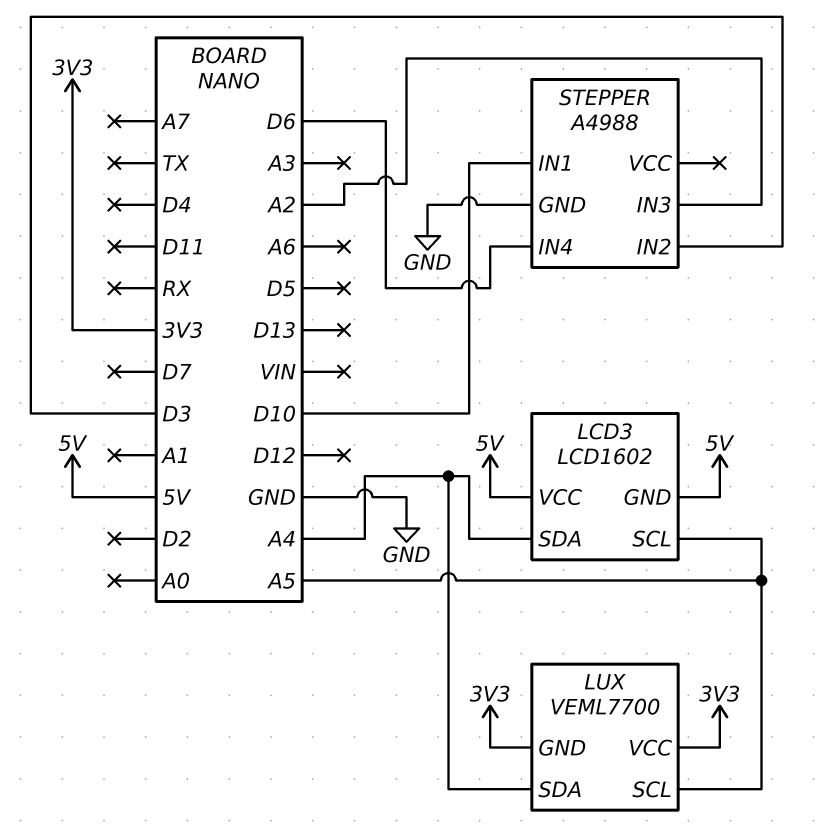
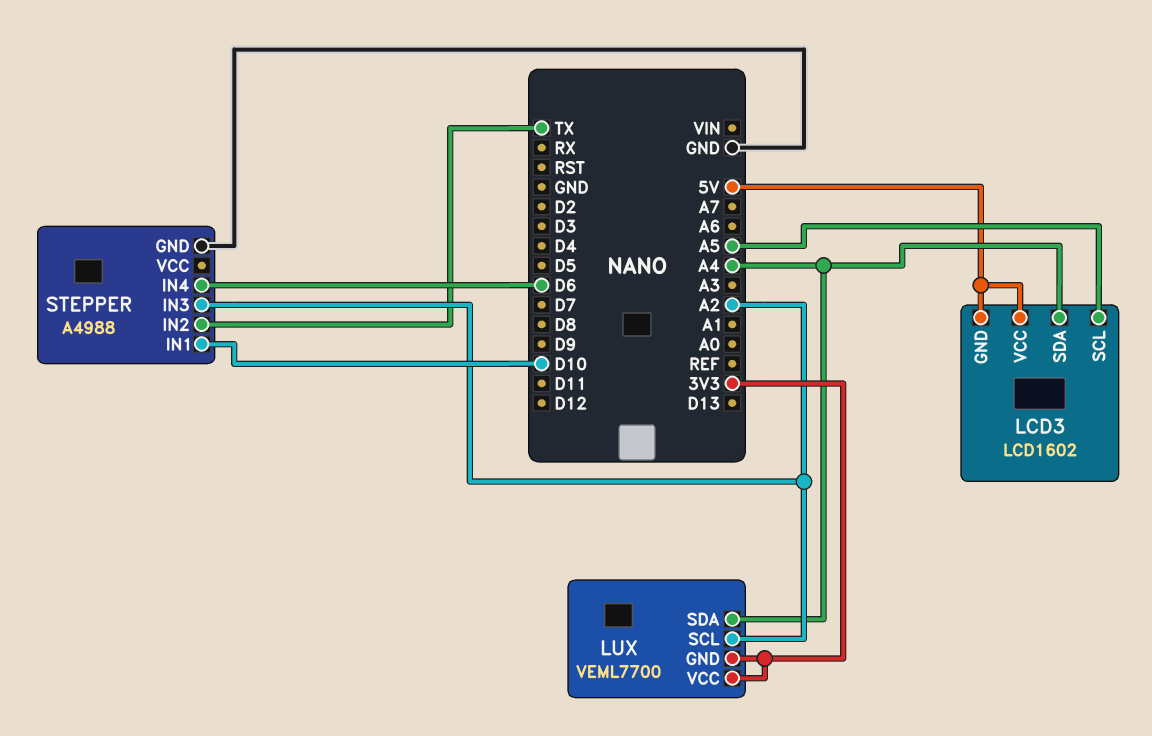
LUX pin SCL: A5 -> A2
STEPPER pin IN2: D3 -> TX

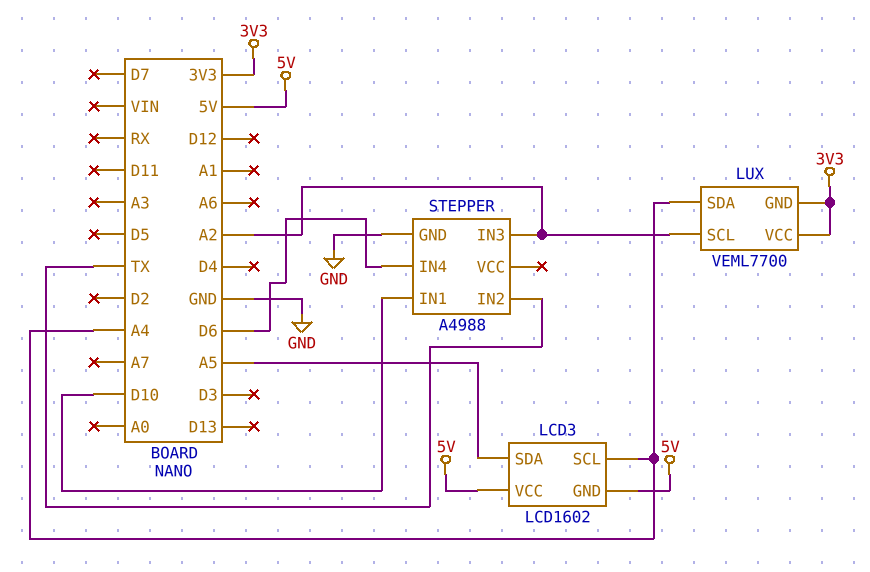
LCD3 pin SCL: A5 -> A4
LCD3 pin SDA: A4 -> A5

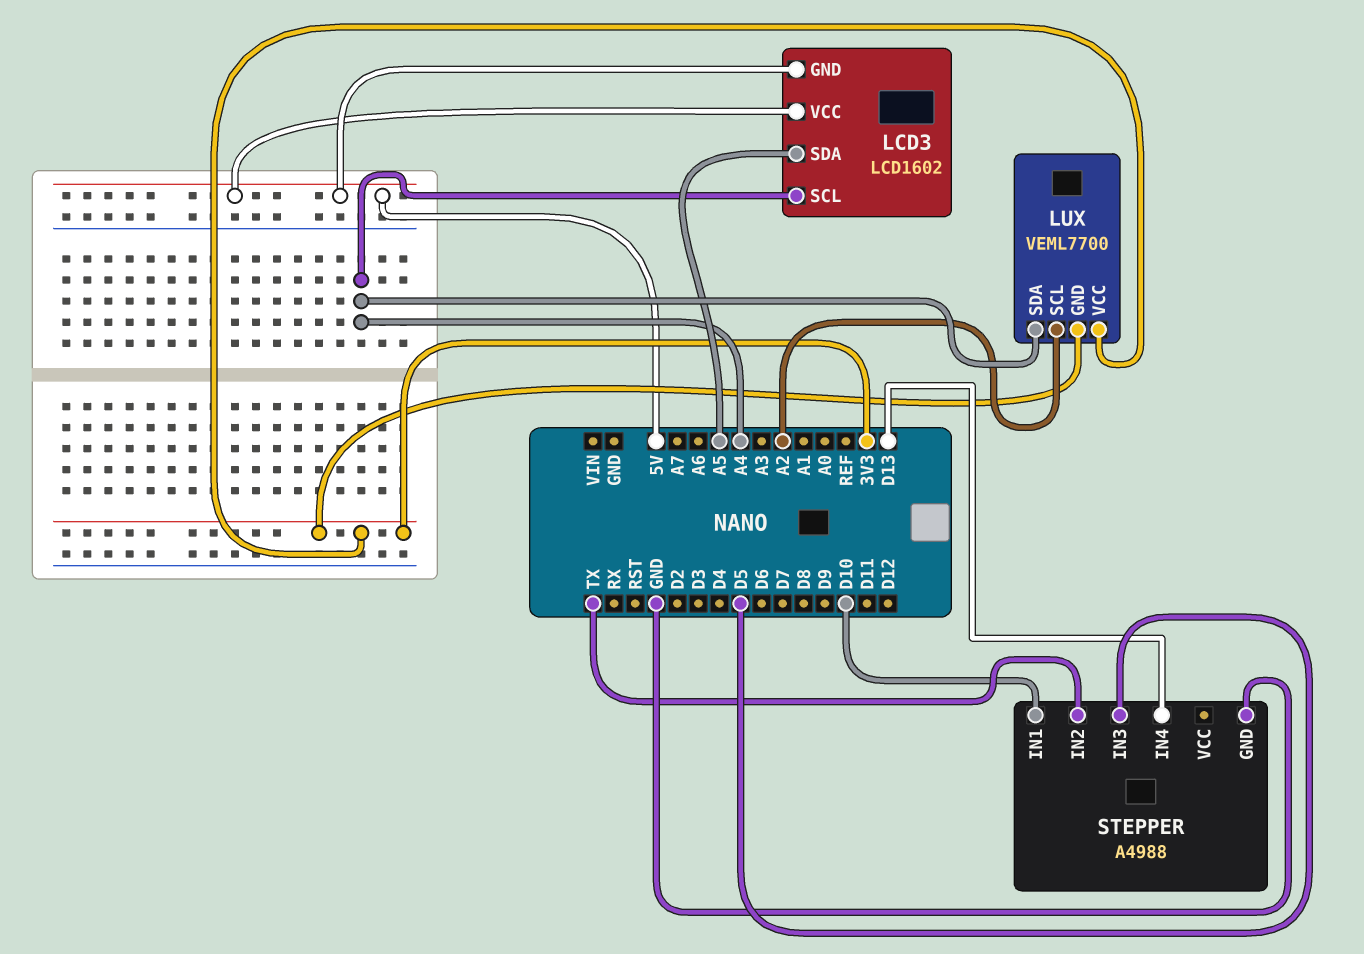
STEPPER pin IN3: A2 -> D5
STEPPER pin IN4: D6 -> D13

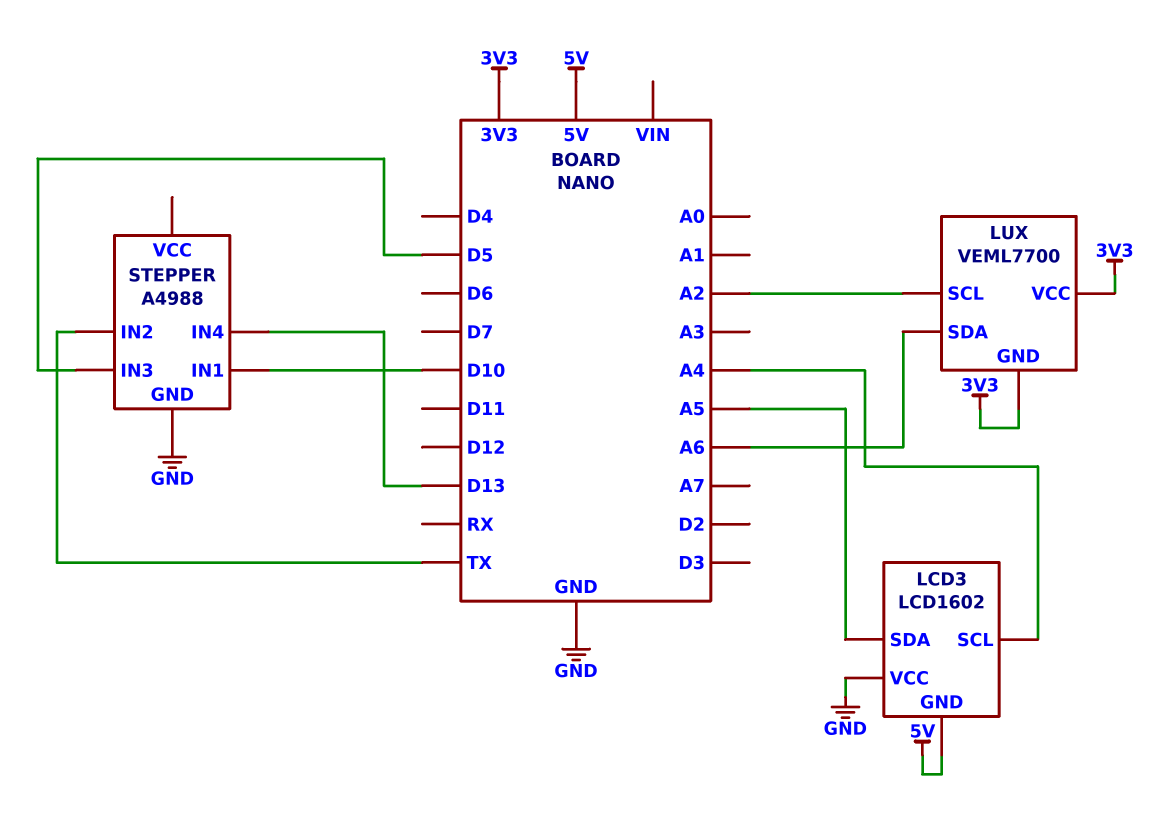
LCD3 pin VCC: 5V -> GND
LUX pin SDA: A4 -> A6

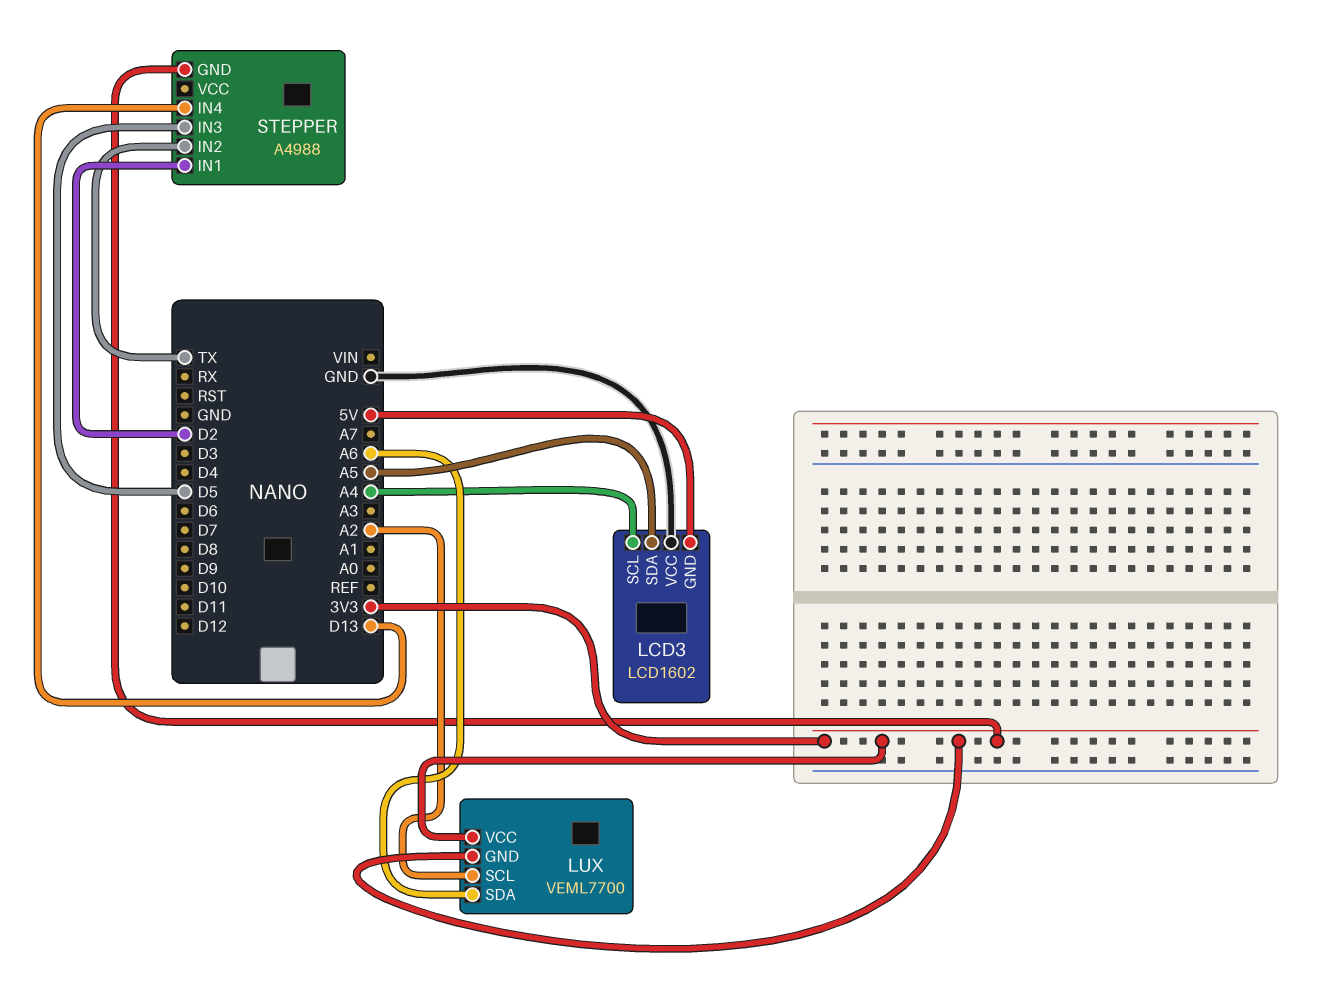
STEPPER pin GND: GND -> 3V3
STEPPER pin IN1: D10 -> D2

